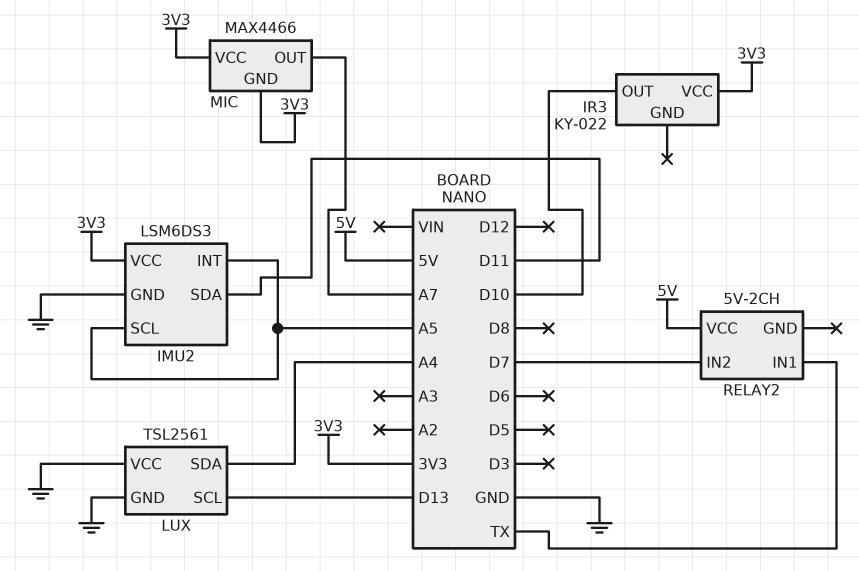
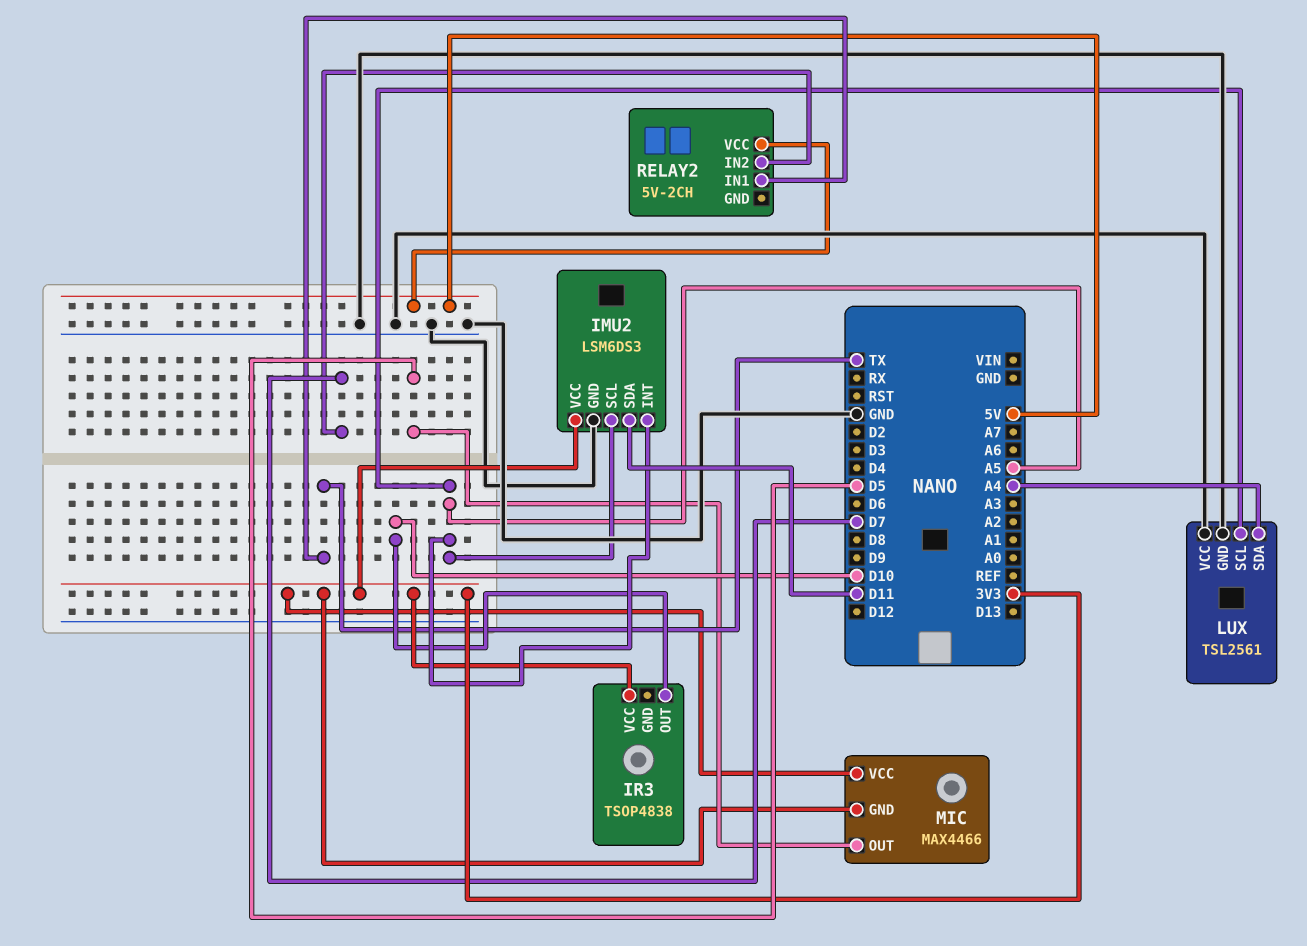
IR3: KY-022 -> TSOP4838
LUX pin SCL: D13 -> A5
MIC pin OUT: A7 -> D5

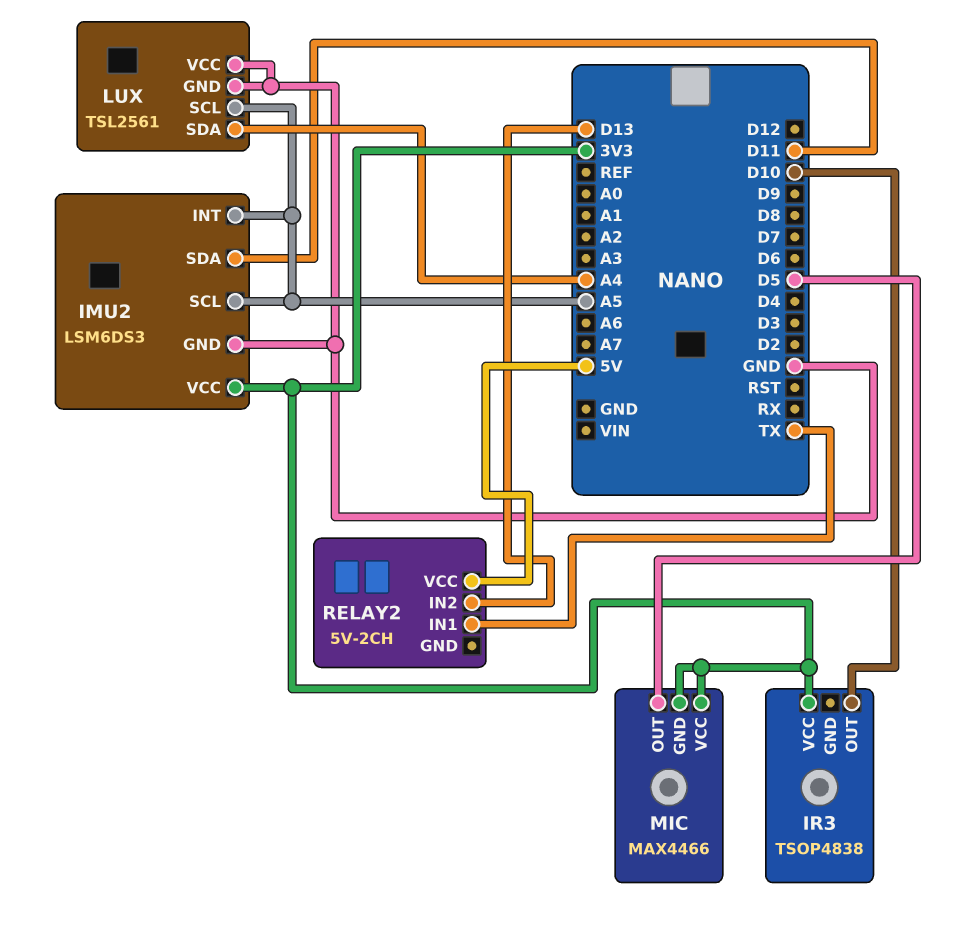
RELAY2 pin IN2: D7 -> D13

